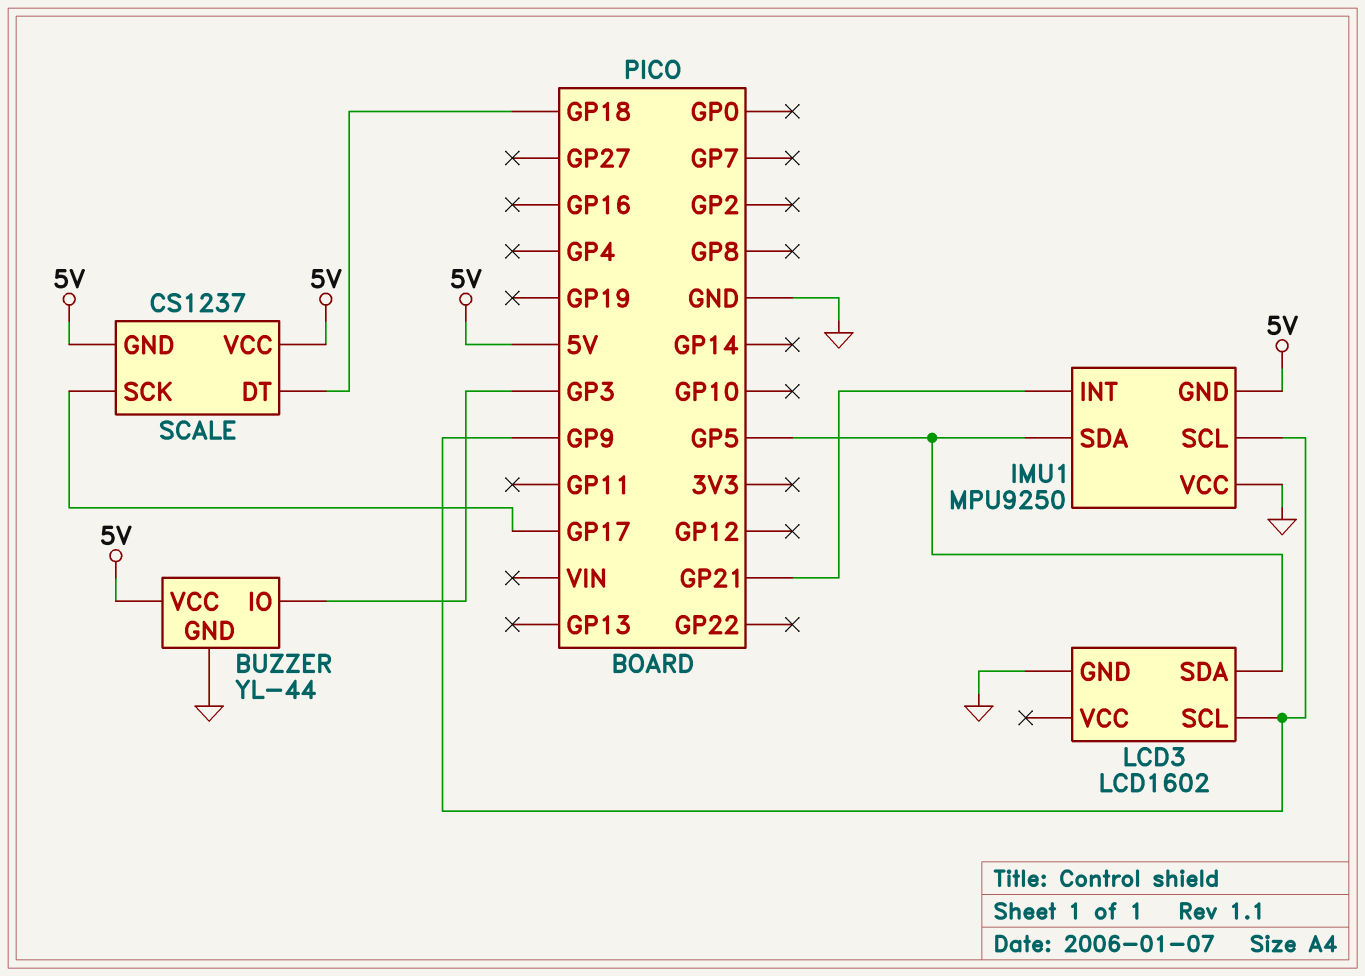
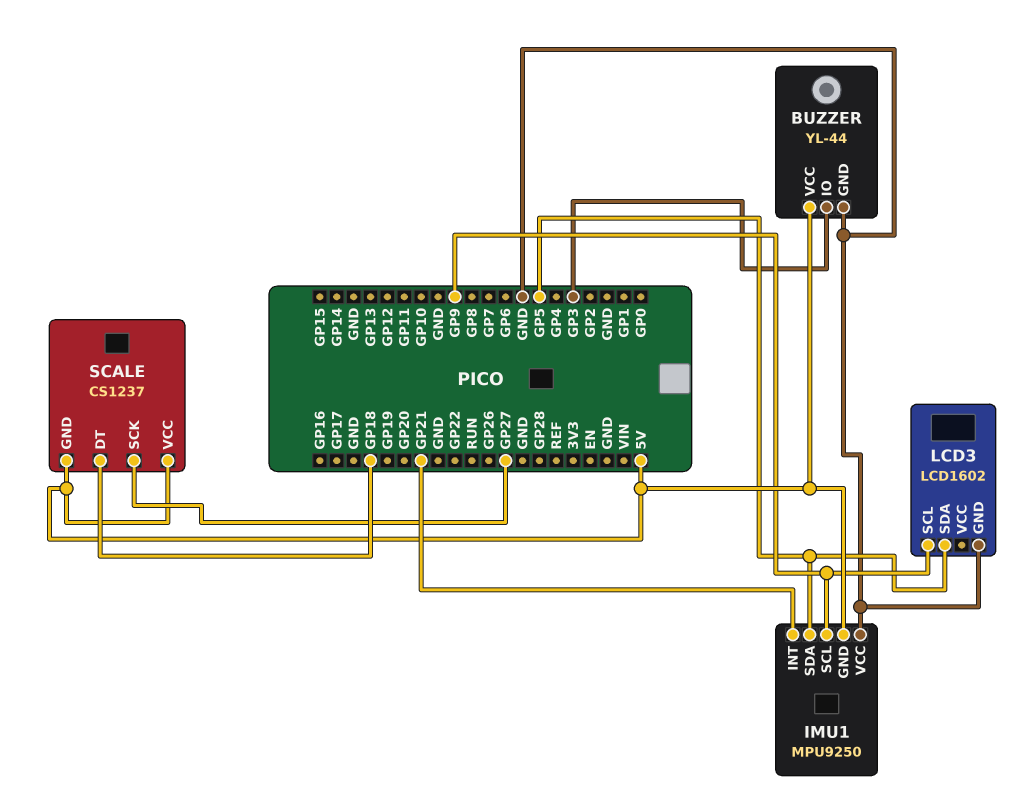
SCALE pin SCK: GP17 -> GP27

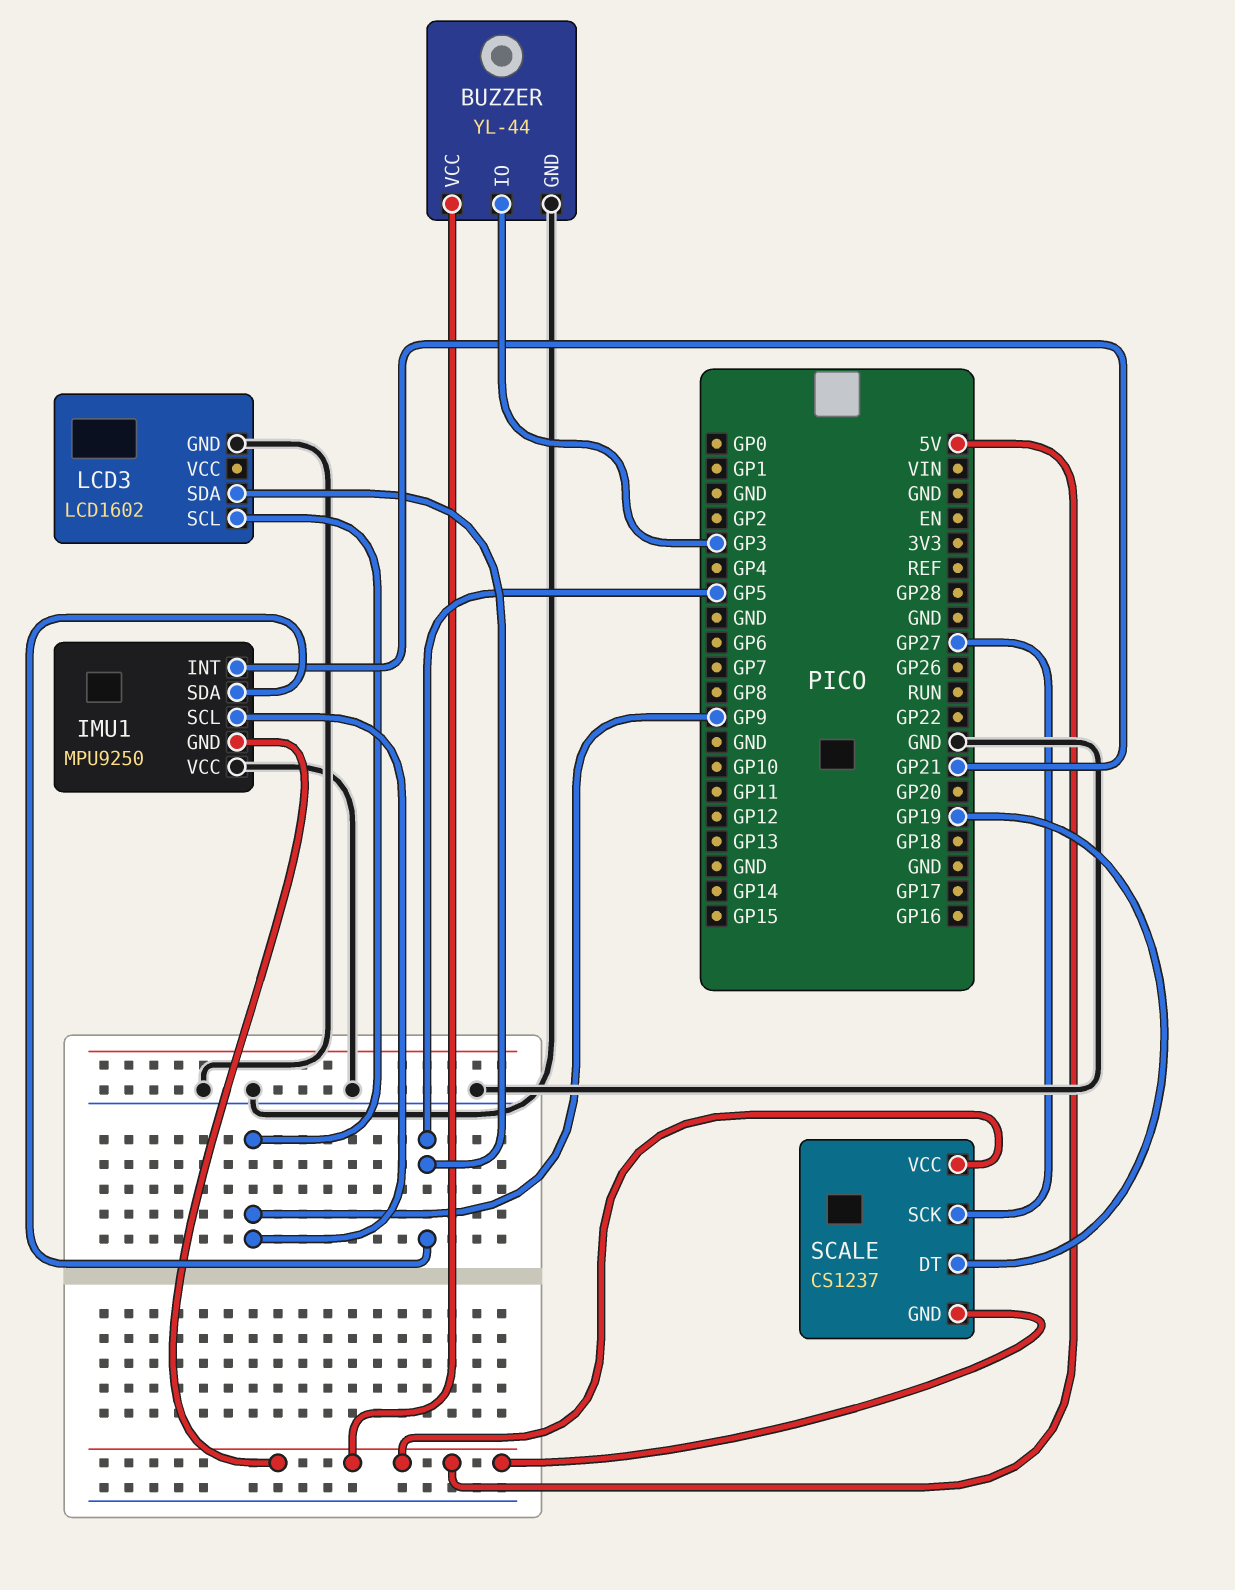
SCALE pin DT: GP18 -> GP19

